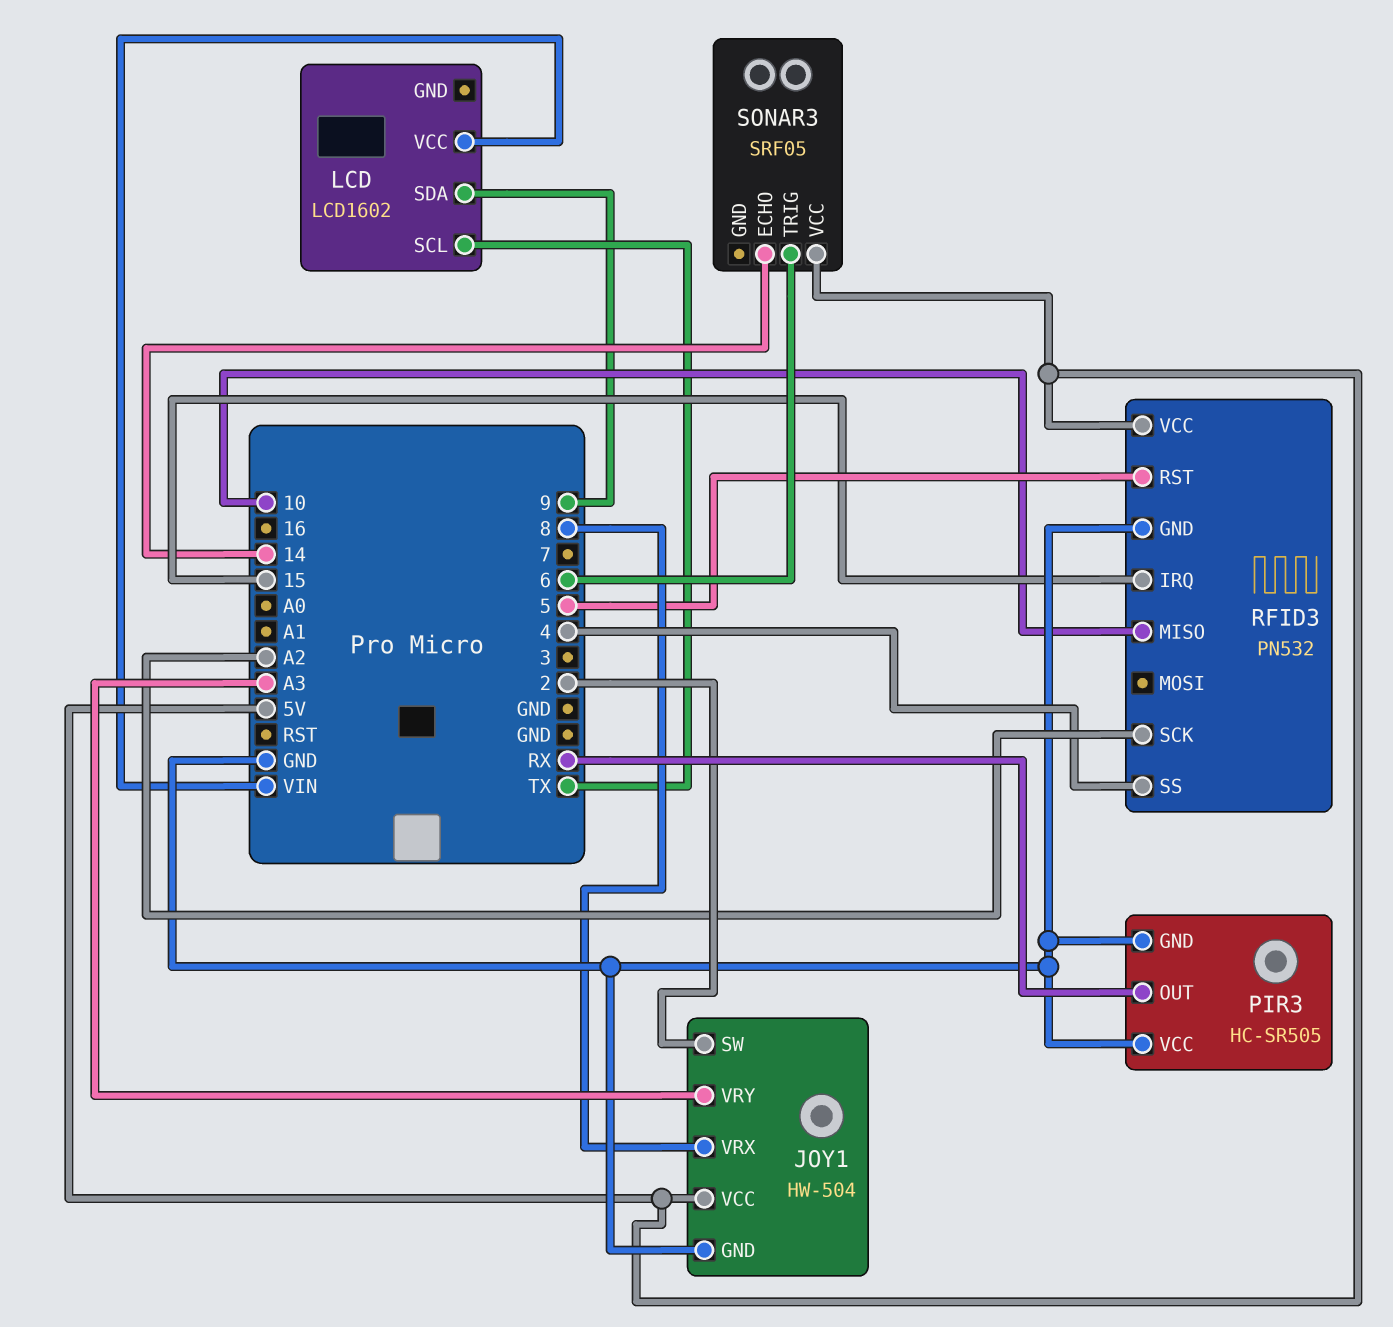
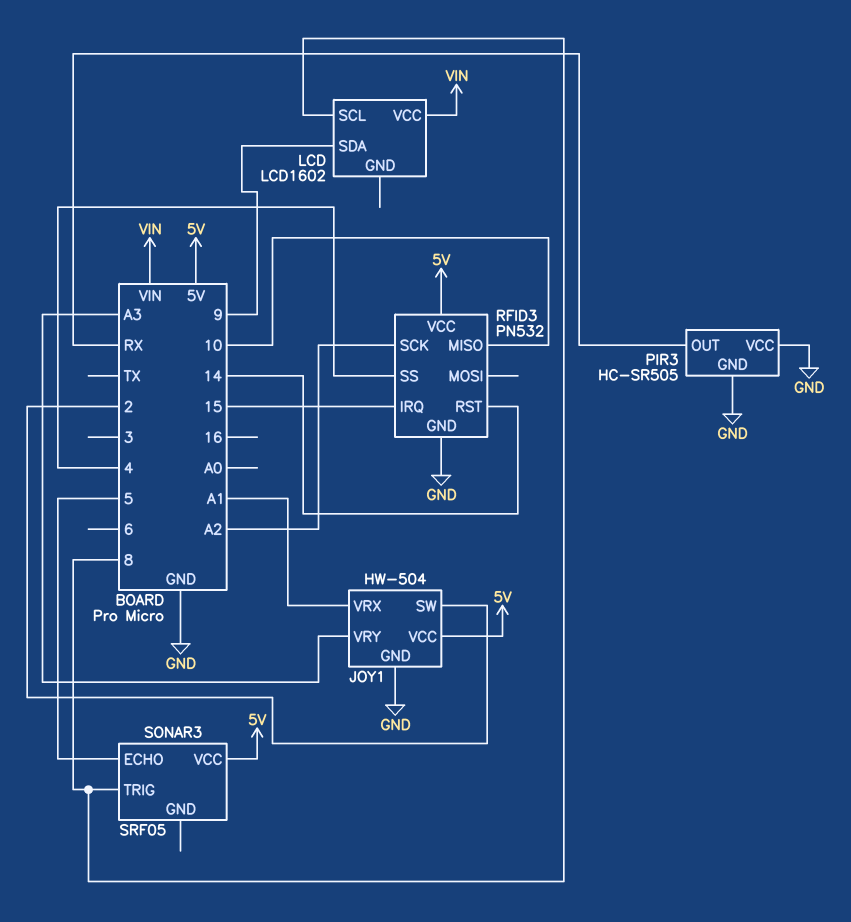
JOY1 pin VRX: 8 -> A1
LCD pin SCL: TX -> 8
RFID3 pin RST: 5 -> 14
SONAR3 pin ECHO: 14 -> 5
SONAR3 pin TRIG: 6 -> 8

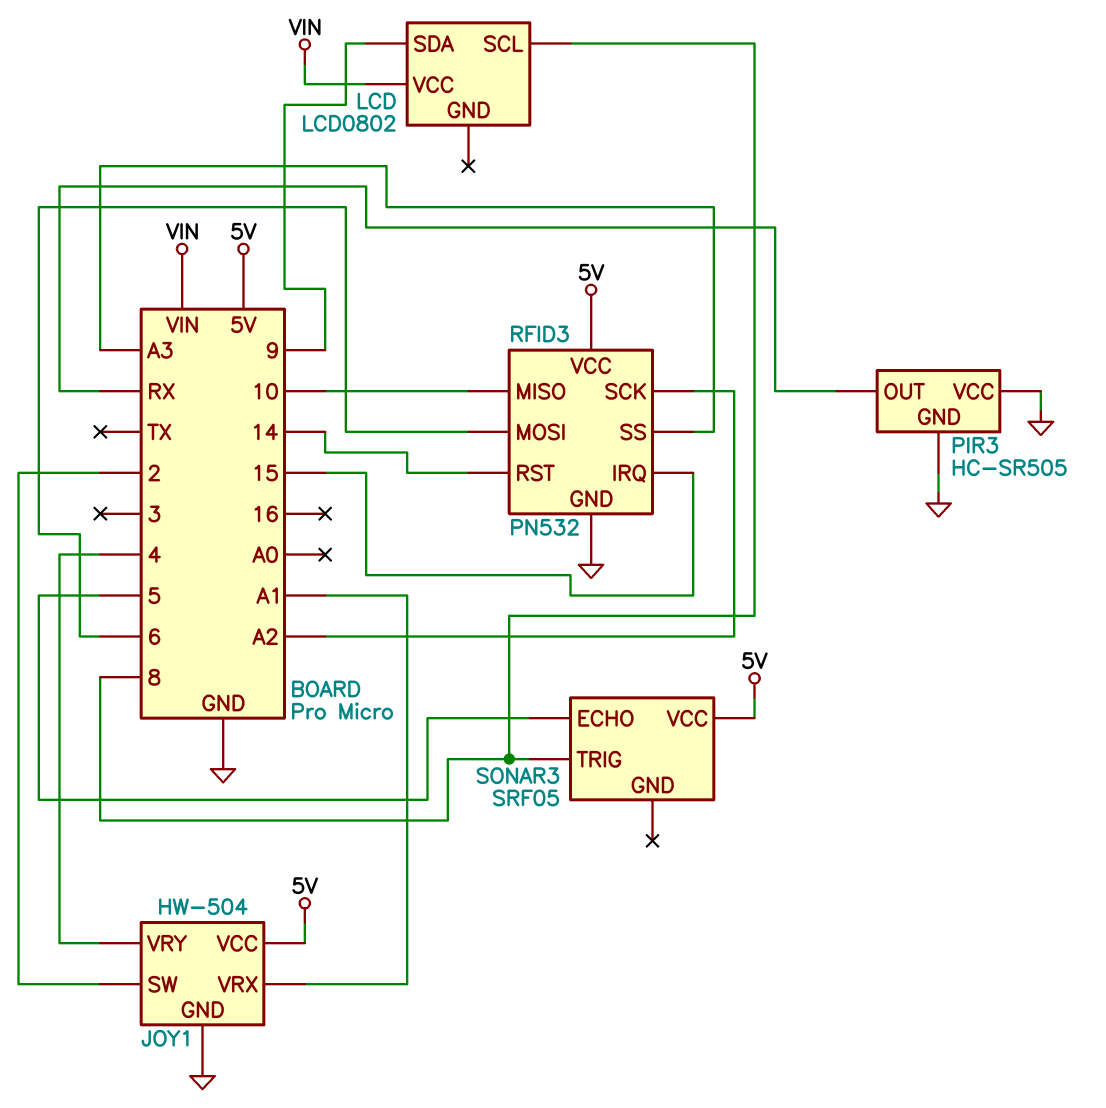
JOY1 pin VRY: A3 -> 4
LCD: LCD1602 -> LCD0802
RFID3 pin MOSI: none -> 6
RFID3 pin SS: 4 -> A3

